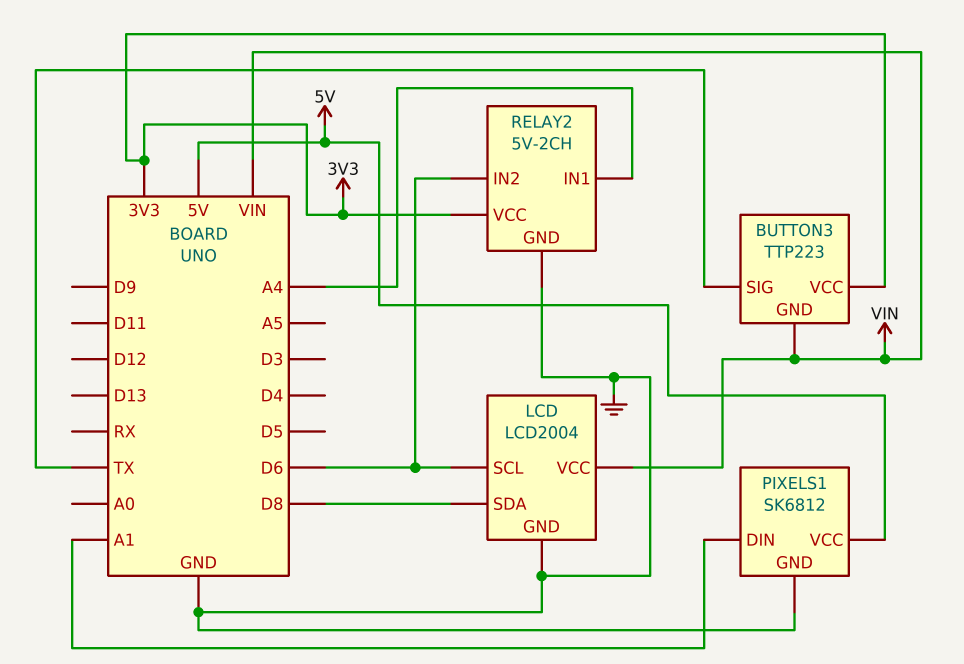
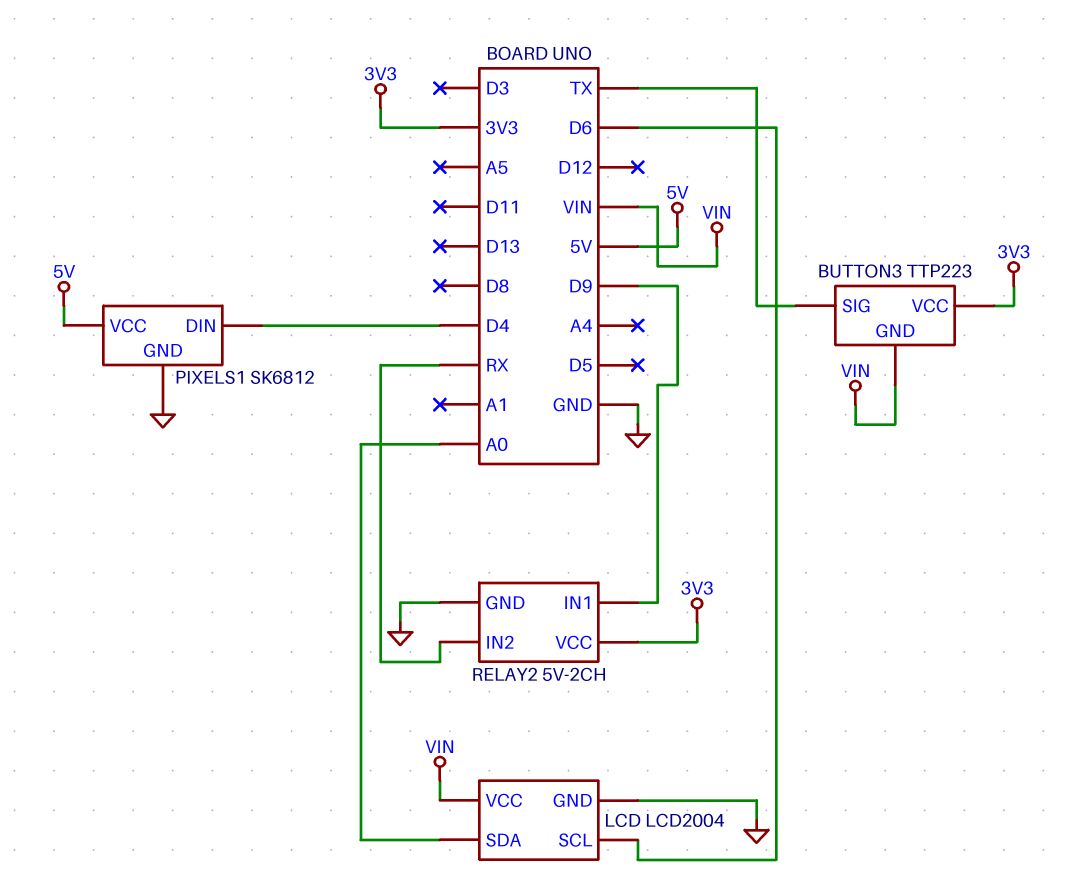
LCD pin SDA: D8 -> A0
PIXELS1 pin DIN: A1 -> D4
RELAY2 pin IN1: A4 -> D9
RELAY2 pin IN2: D6 -> RX

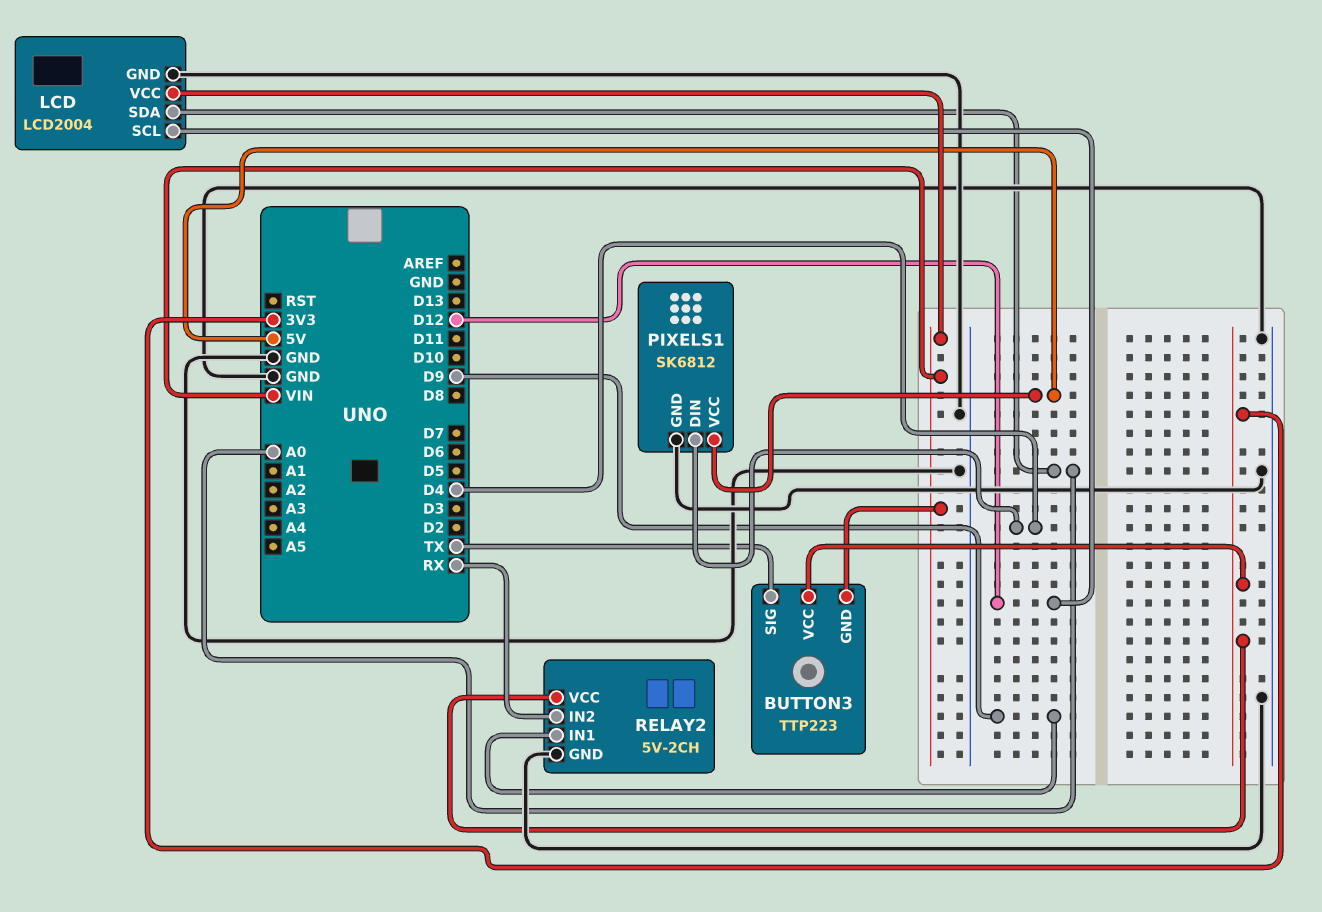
LCD pin SCL: D6 -> D12

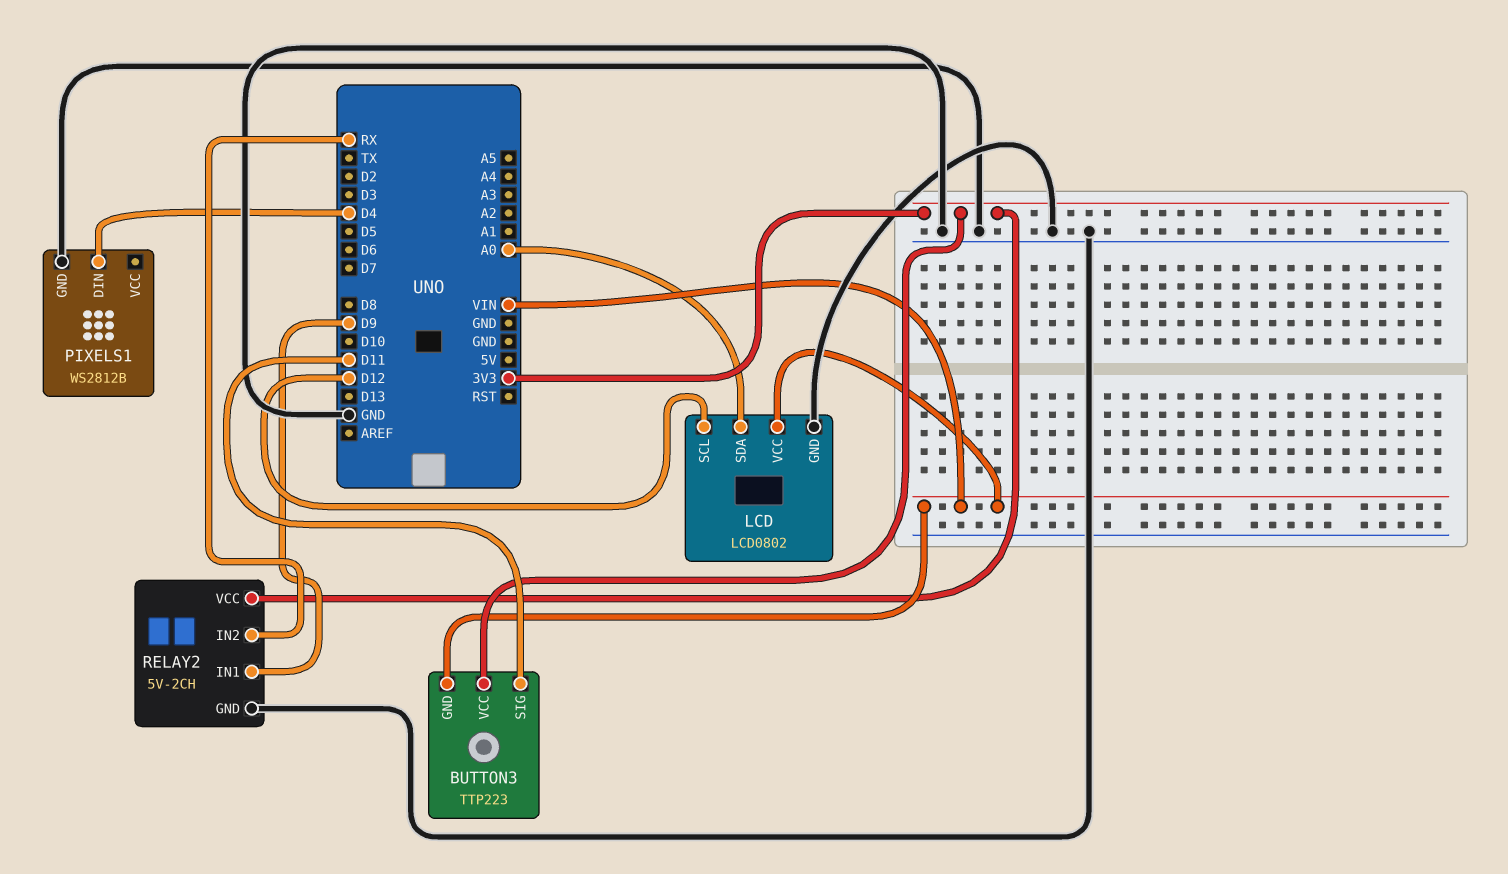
BUTTON3 pin SIG: TX -> D11
LCD: LCD2004 -> LCD0802
PIXELS1: SK6812 -> WS2812B
PIXELS1 pin VCC: 5V -> none

